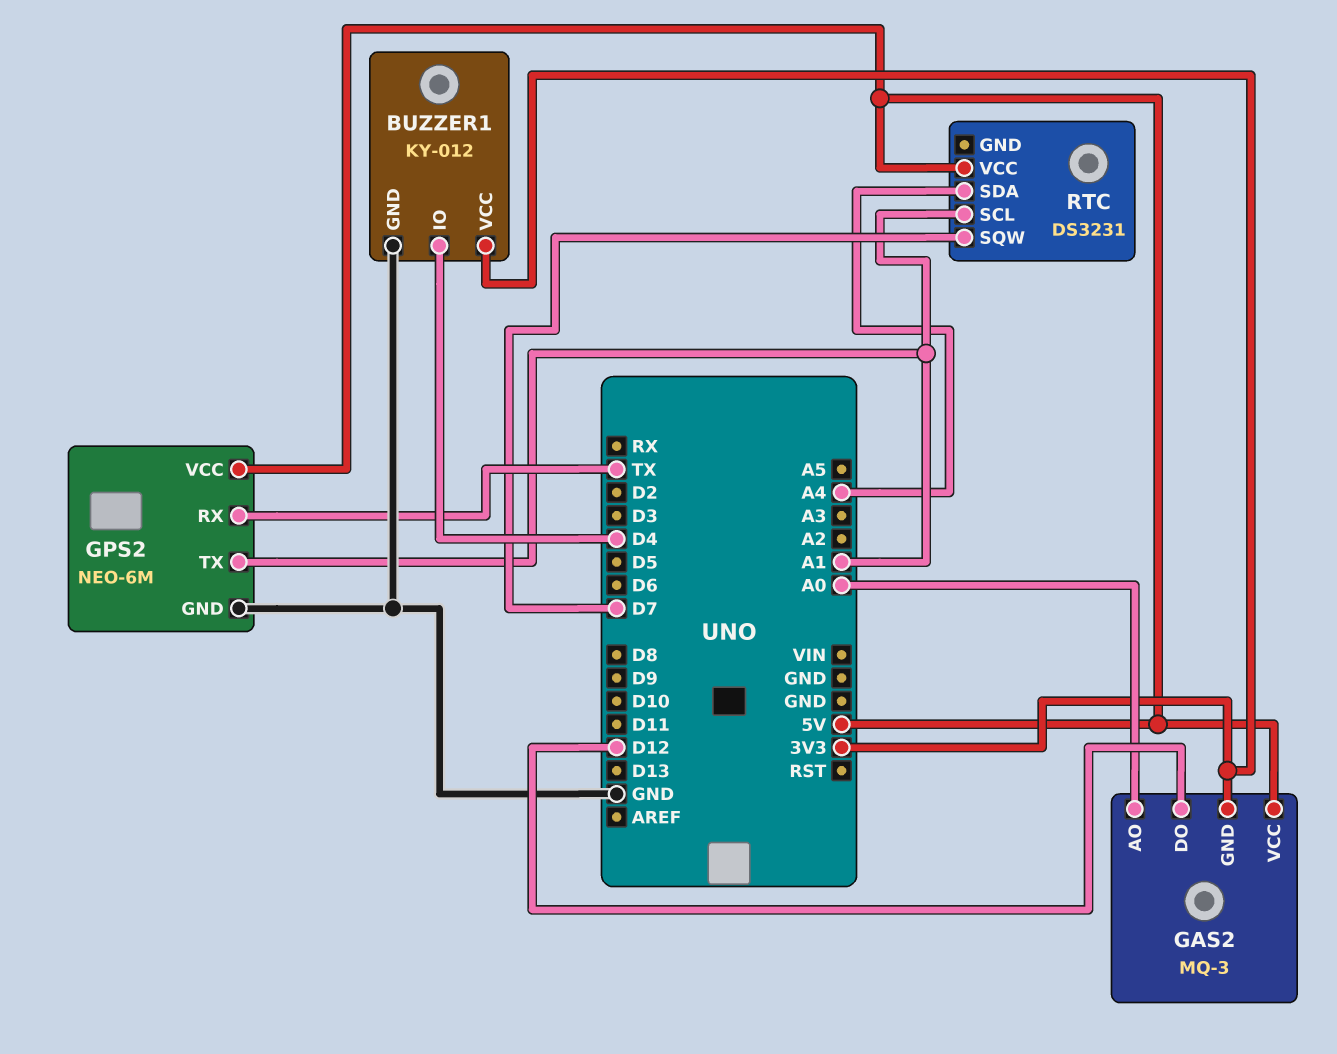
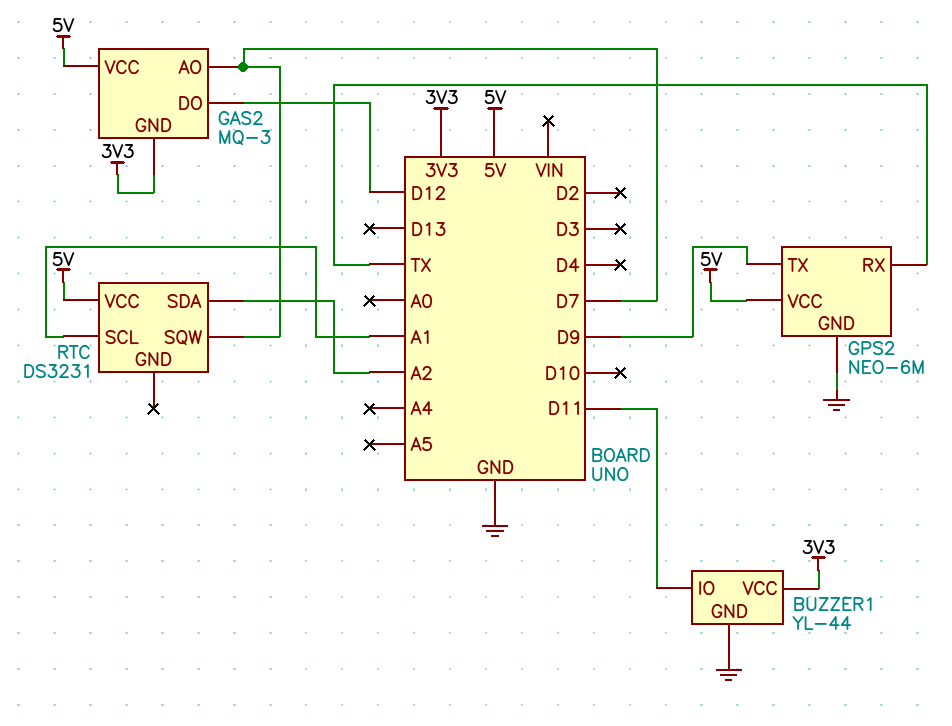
BUZZER1: KY-012 -> YL-44
BUZZER1 pin IO: D4 -> D11
GAS2 pin AO: A0 -> D7
GPS2 pin TX: A1 -> D9
RTC pin SDA: A4 -> A2

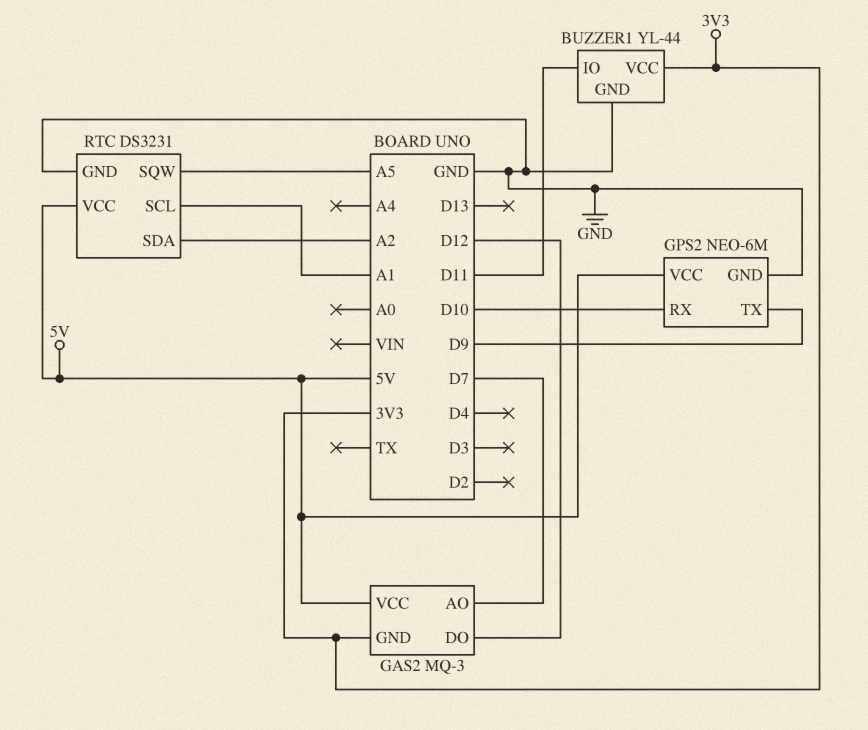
GPS2 pin RX: TX -> D10
RTC pin GND: none -> GND
RTC pin SQW: D7 -> A5

